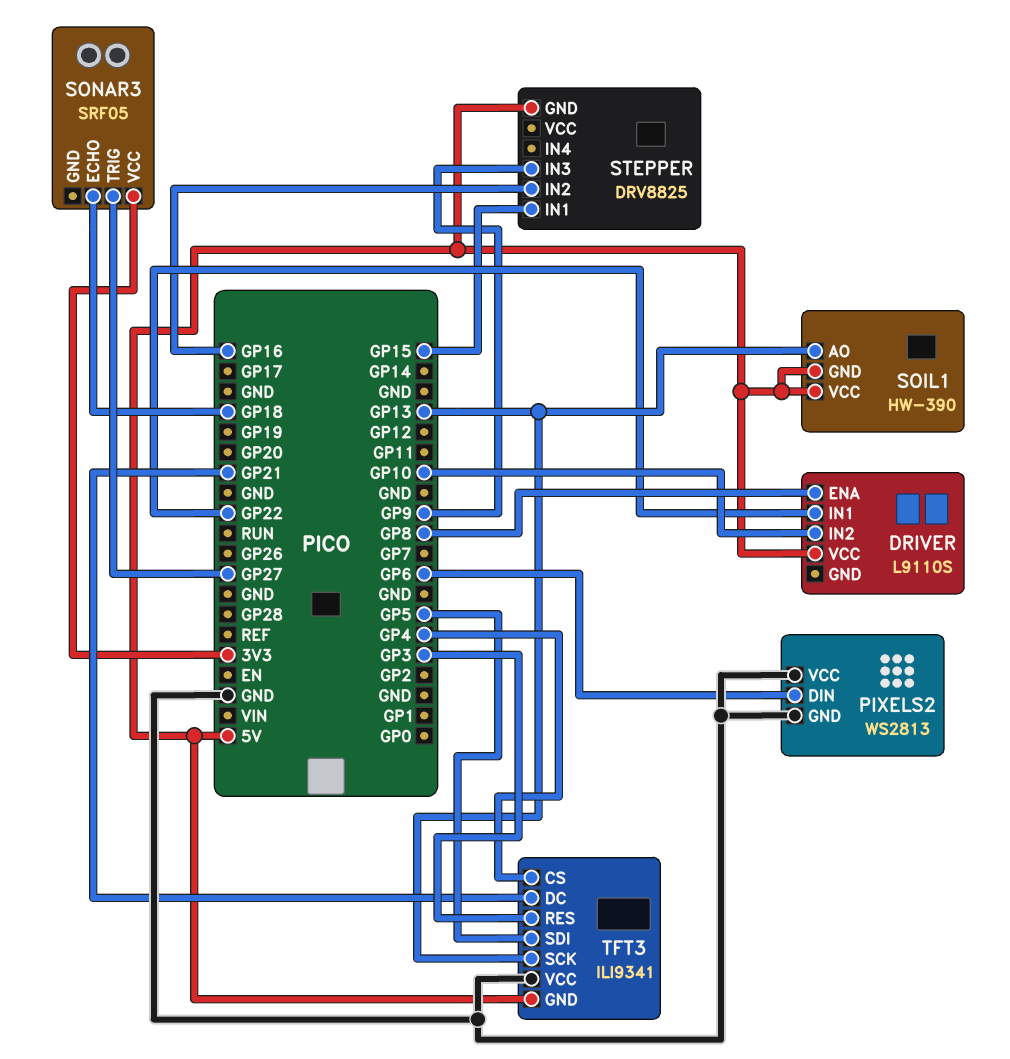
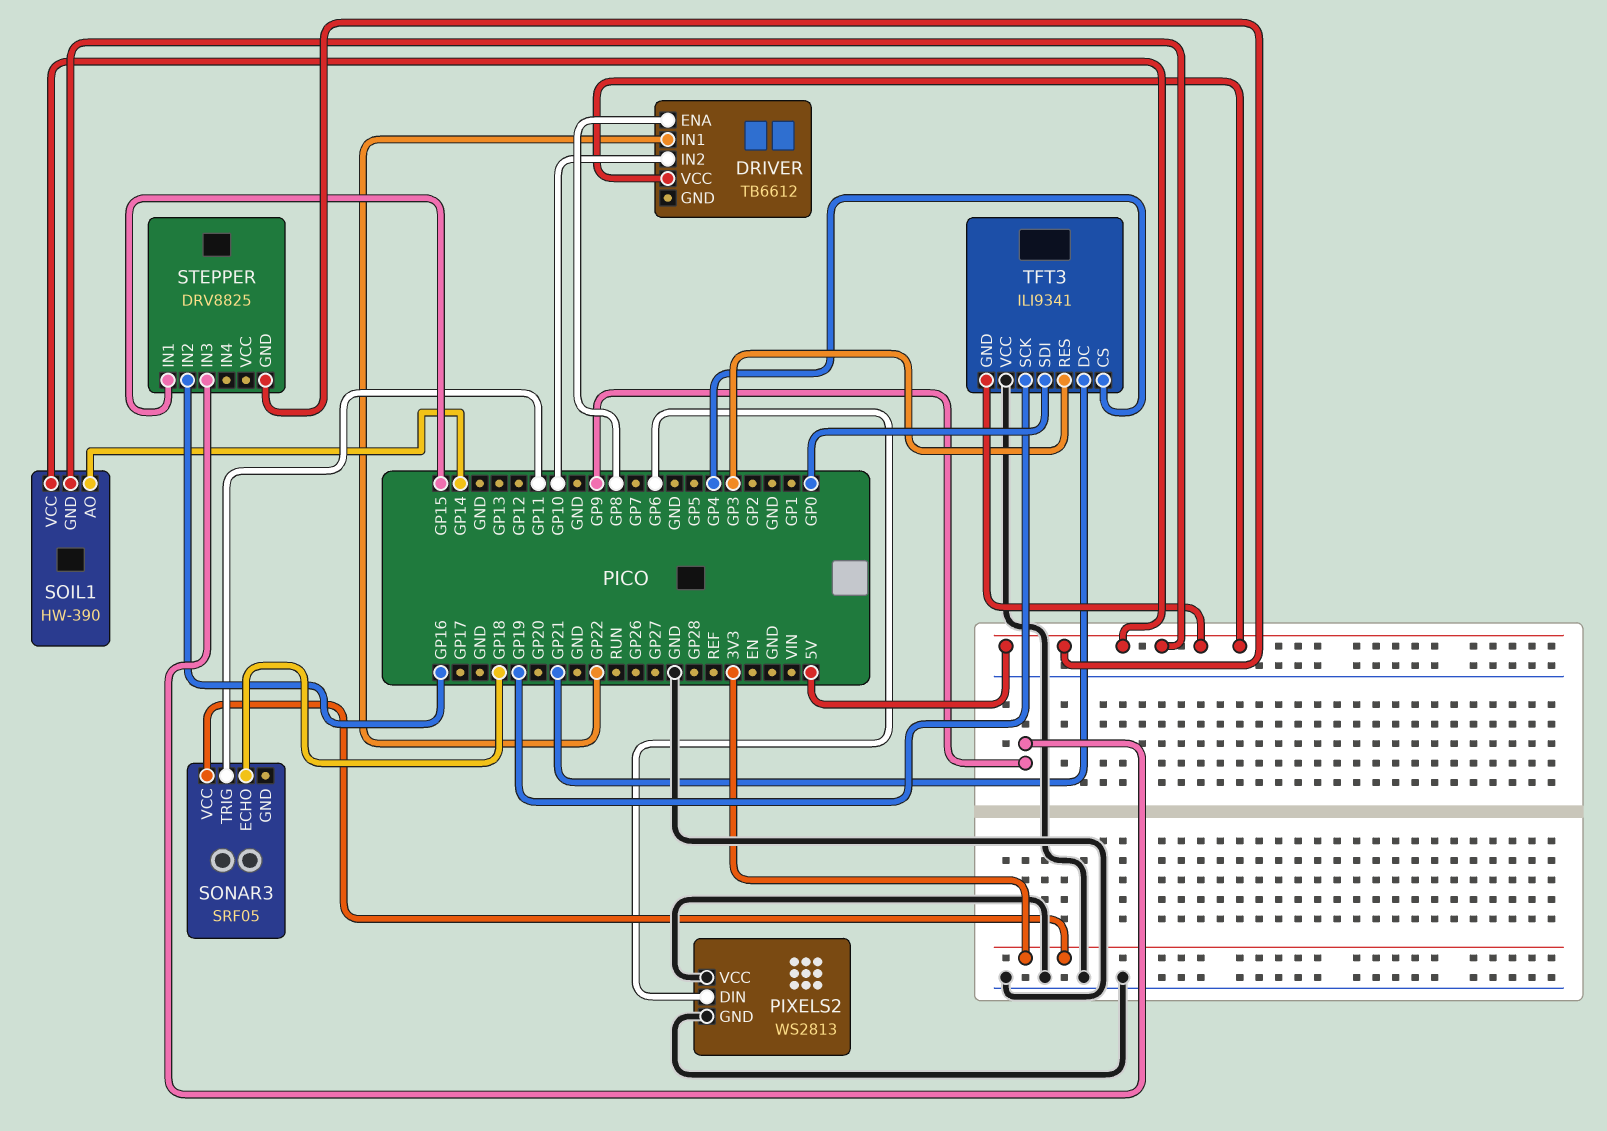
DRIVER: L9110S -> TB6612
SOIL1 pin AO: GP13 -> GP14
SONAR3 pin TRIG: GP27 -> GP11
TFT3 pin SCK: GP13 -> GP19
TFT3 pin SDI: GP5 -> GP0

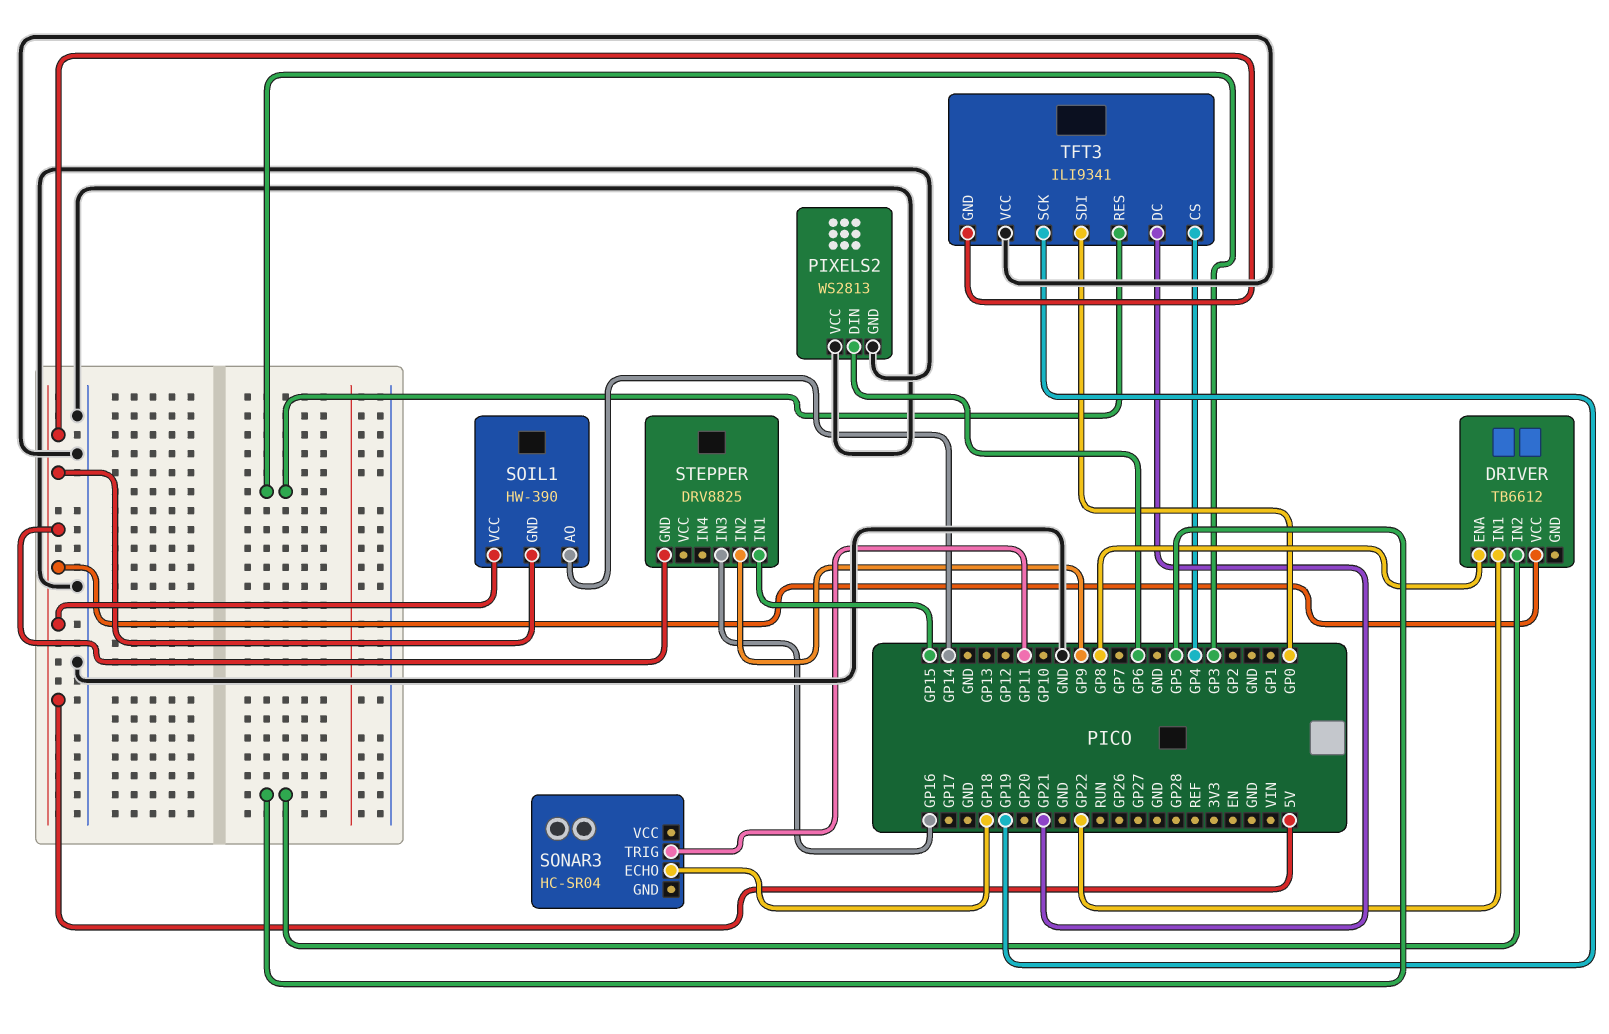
DRIVER pin IN2: GP10 -> GP5
SONAR3: SRF05 -> HC-SR04
SONAR3 pin VCC: 3V3 -> none
STEPPER pin IN2: GP16 -> GP9
STEPPER pin IN3: GP9 -> GP16

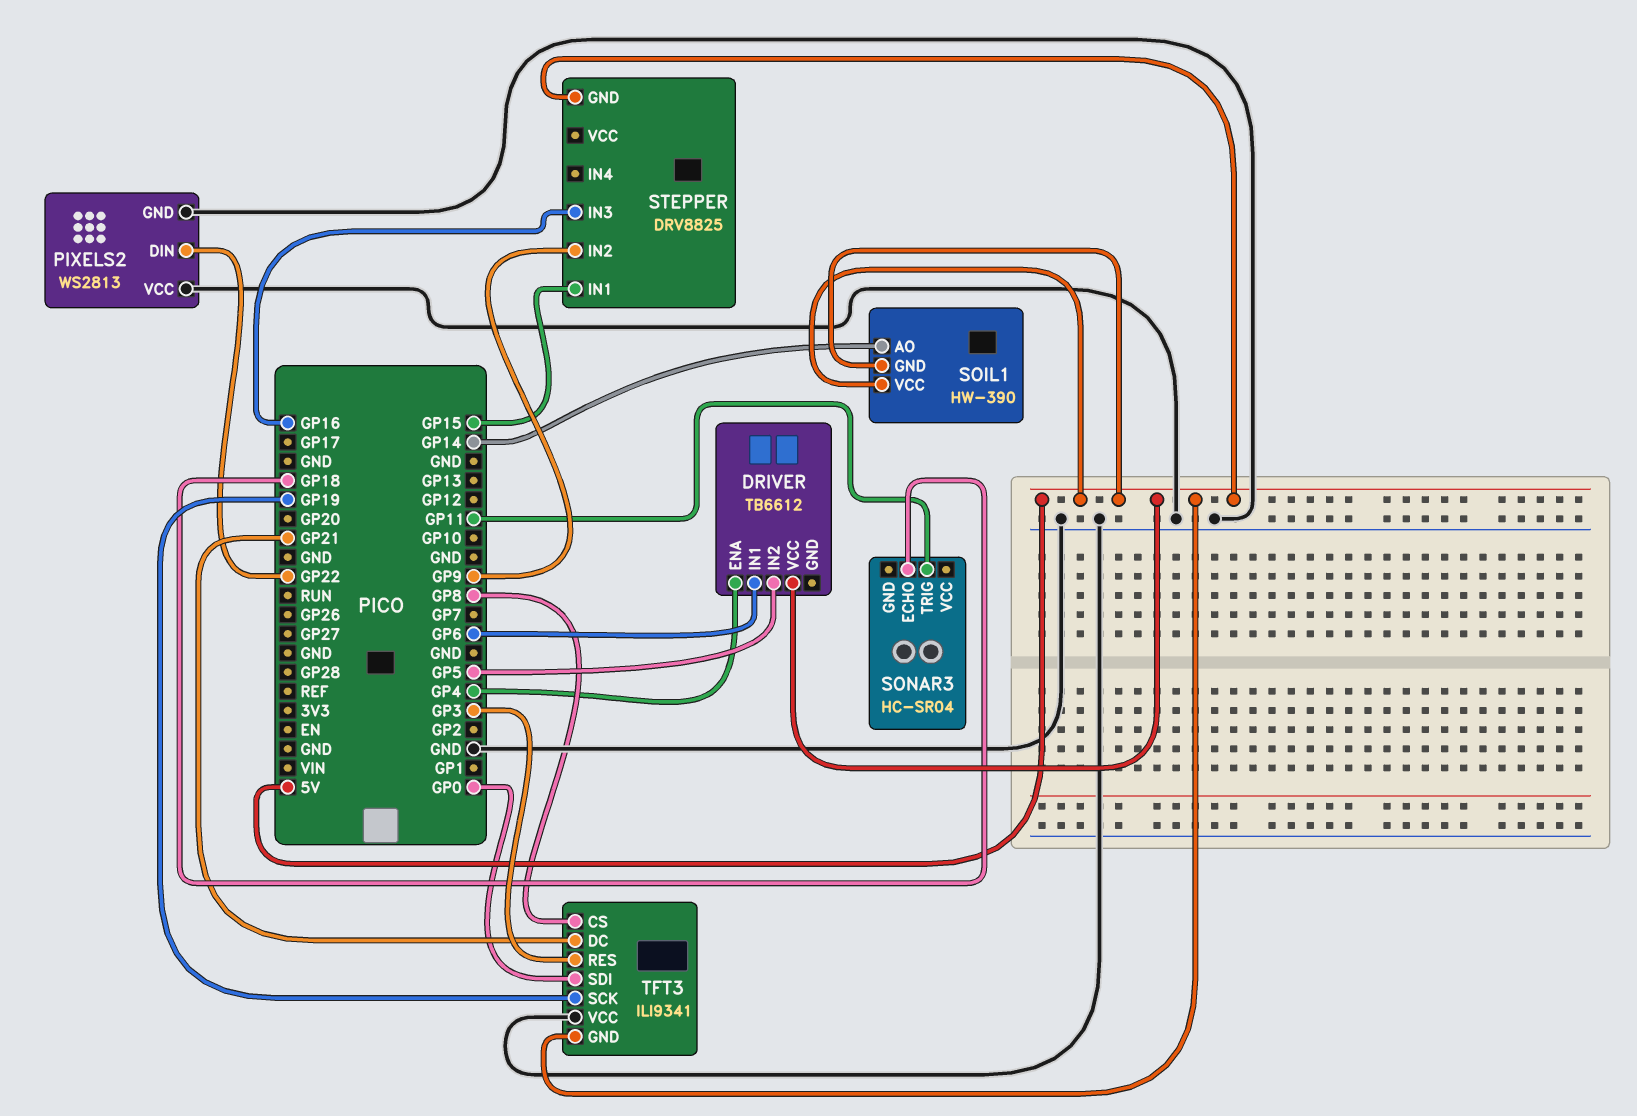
DRIVER pin ENA: GP8 -> GP4
DRIVER pin IN1: GP22 -> GP6
PIXELS2 pin DIN: GP6 -> GP22
TFT3 pin CS: GP4 -> GP8

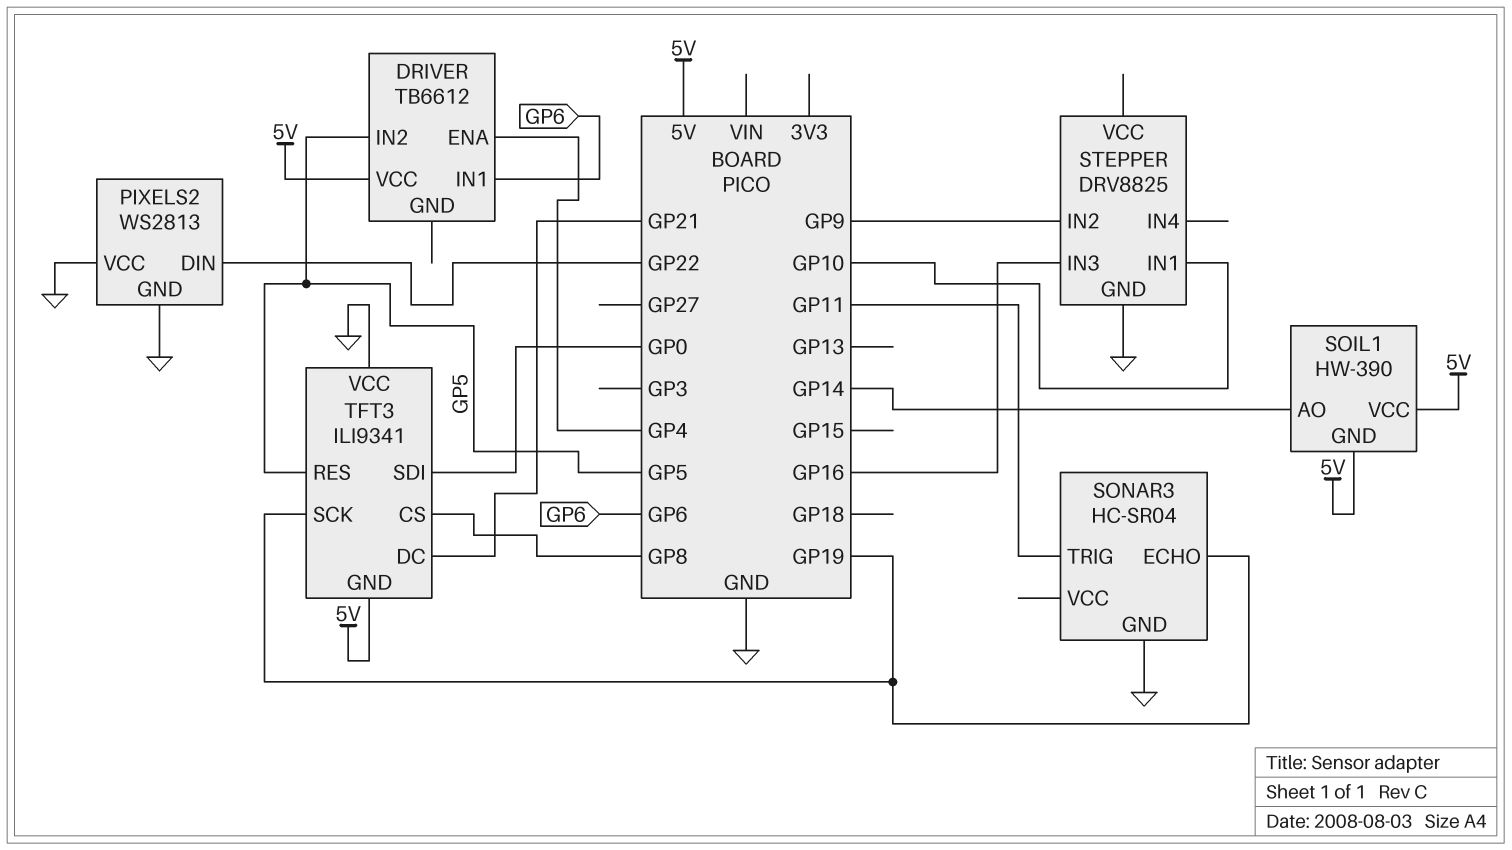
SONAR3 pin ECHO: GP18 -> GP19
SONAR3 pin GND: none -> GND
STEPPER pin GND: 5V -> GND
STEPPER pin IN1: GP15 -> GP10
TFT3 pin RES: GP3 -> GP5

